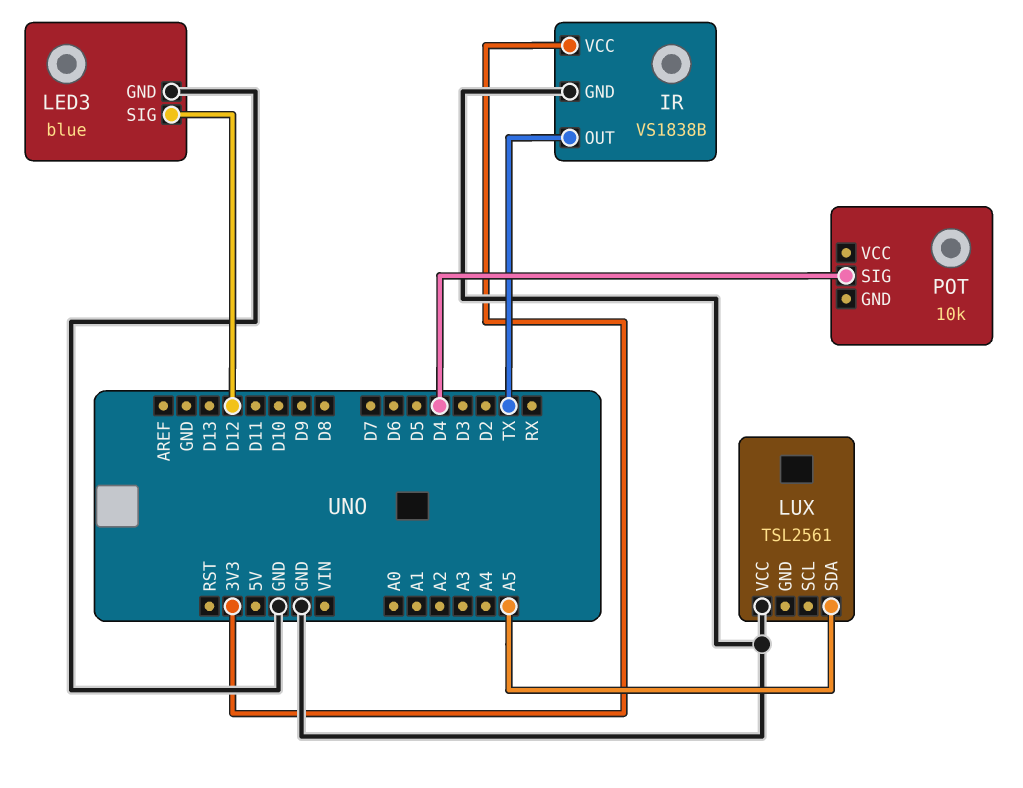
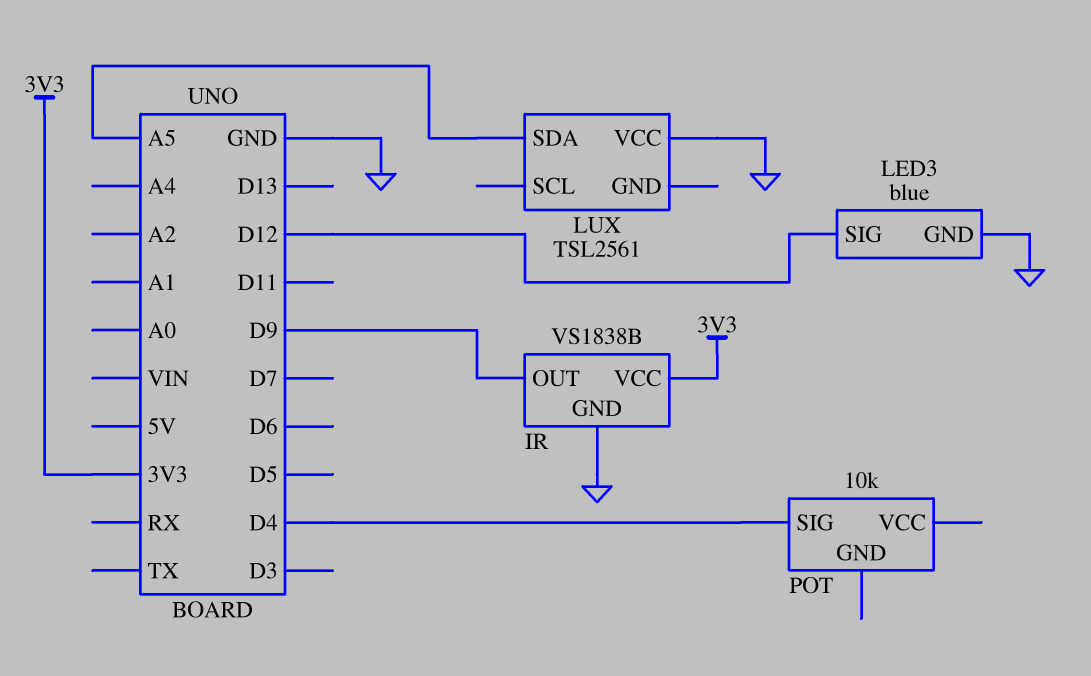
IR pin OUT: TX -> D9

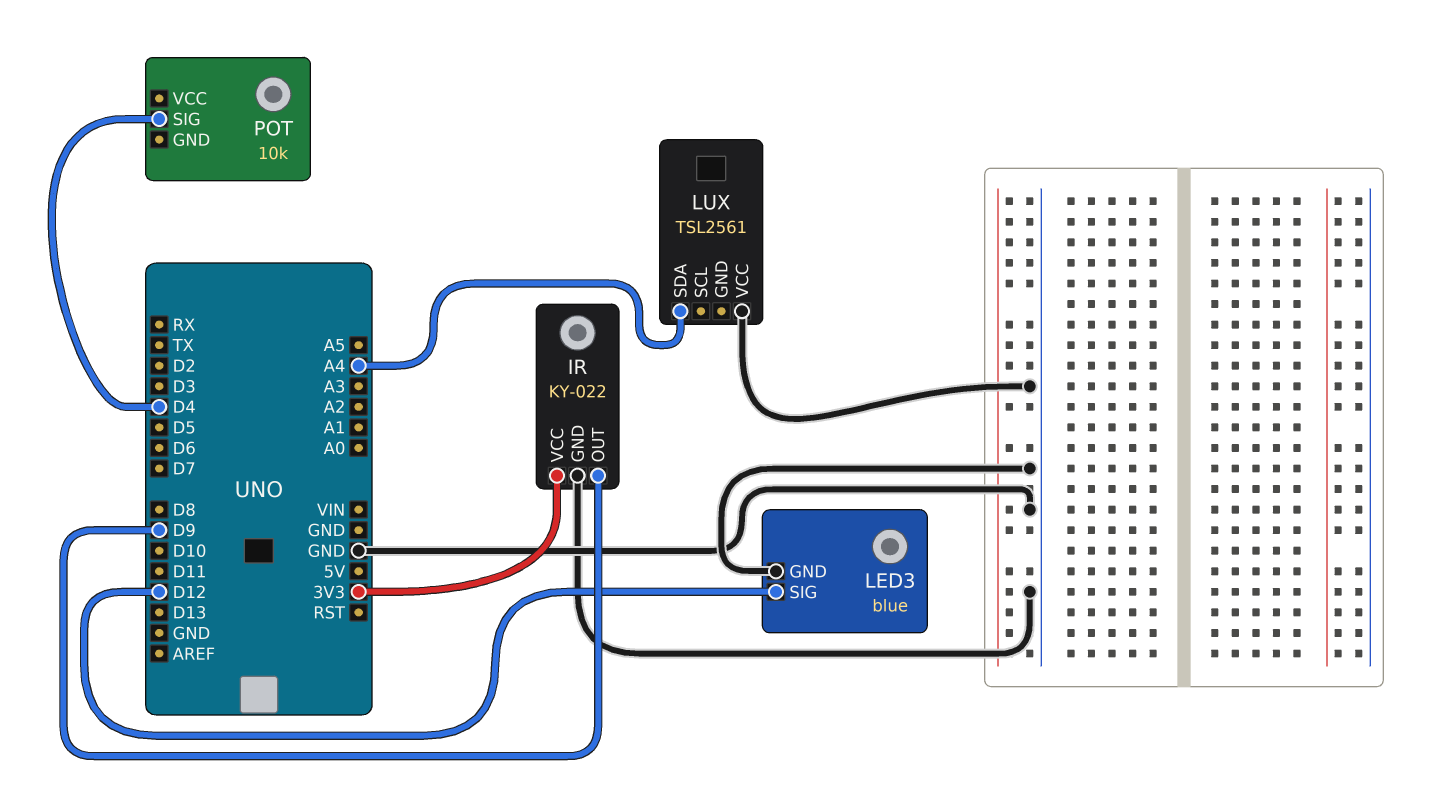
IR: VS1838B -> KY-022
LUX pin SDA: A5 -> A4

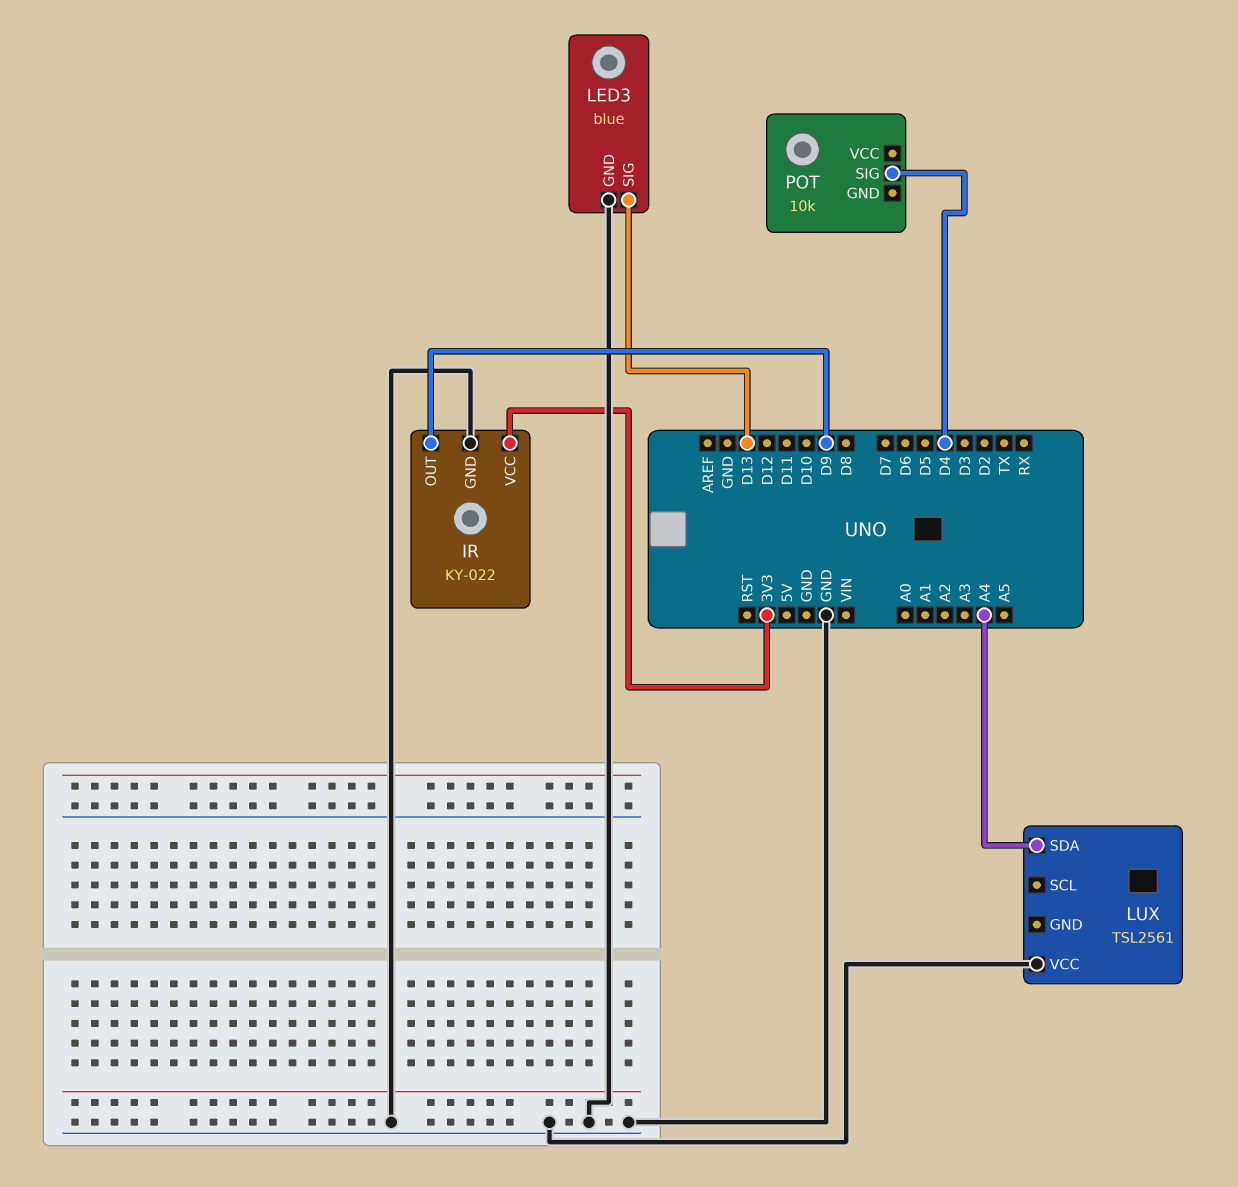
LED3 pin SIG: D12 -> D13

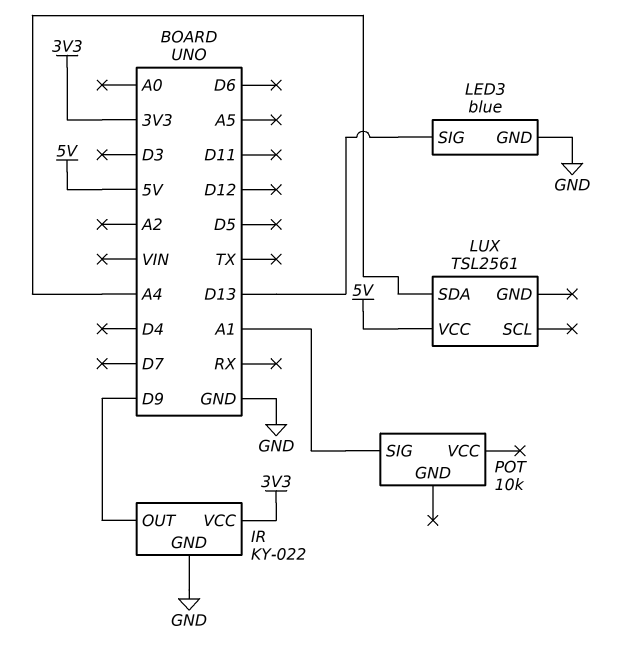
LUX pin VCC: GND -> 5V
POT pin SIG: D4 -> A1

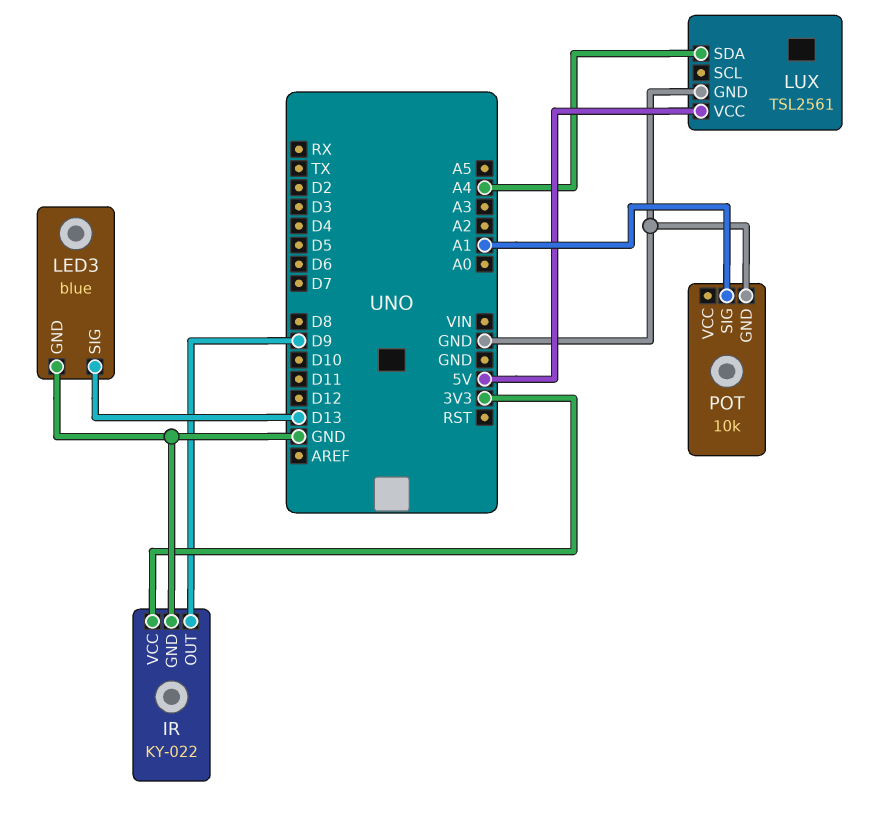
LUX pin GND: none -> GND
POT pin GND: none -> GND

